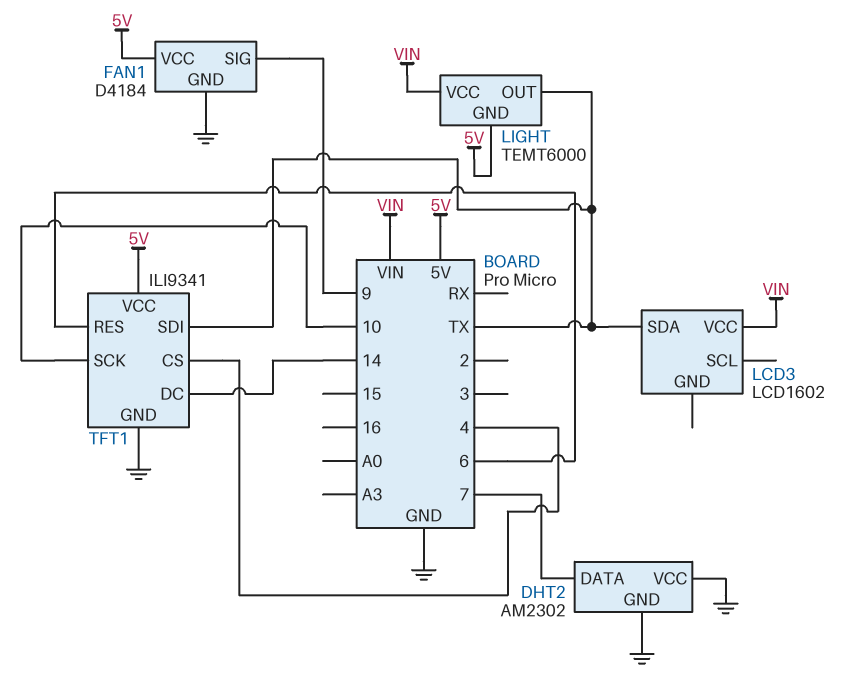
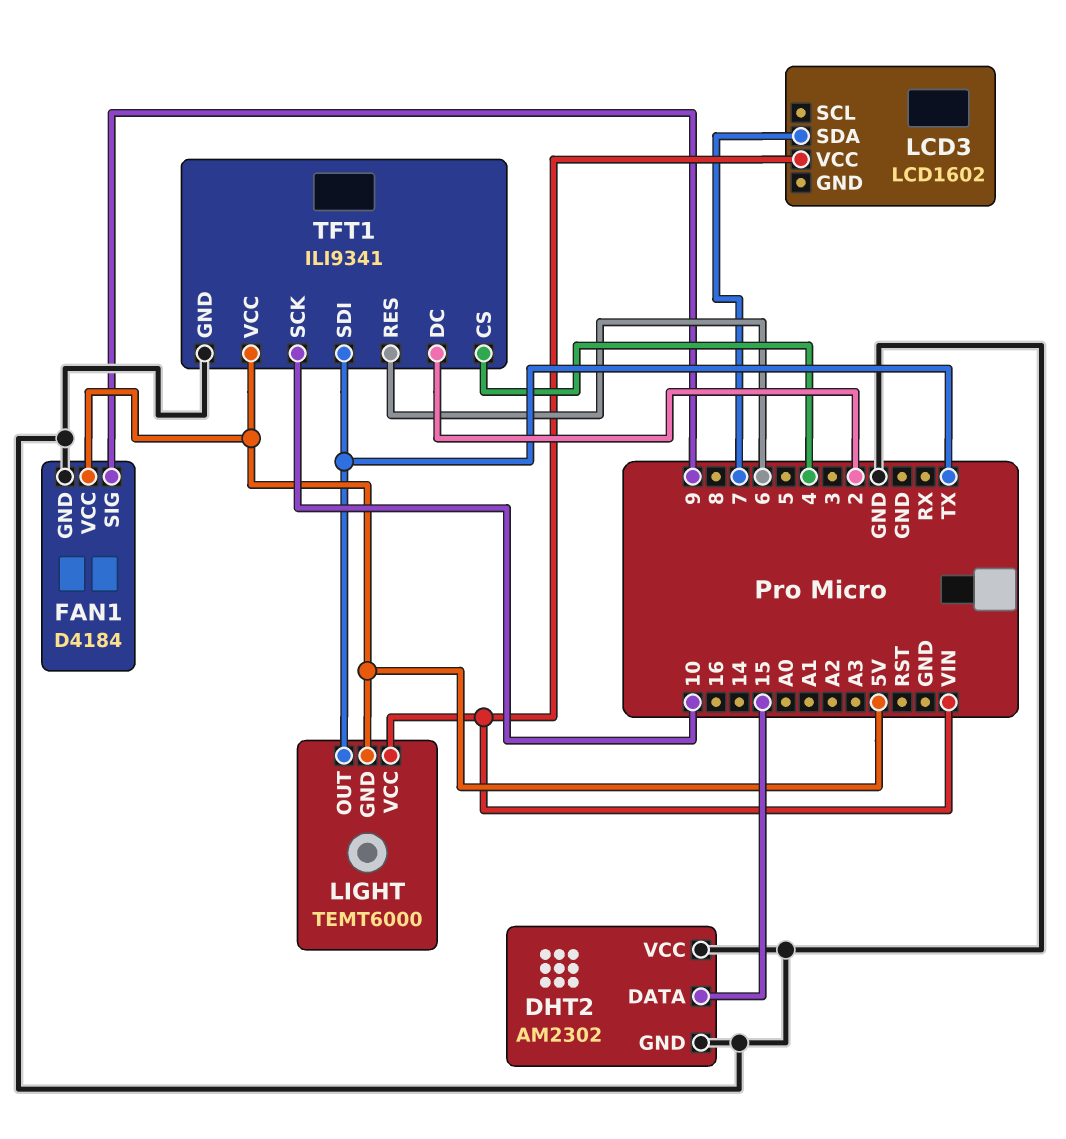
DHT2 pin DATA: 7 -> 15
LCD3 pin SDA: TX -> 7
TFT1 pin DC: 14 -> 2

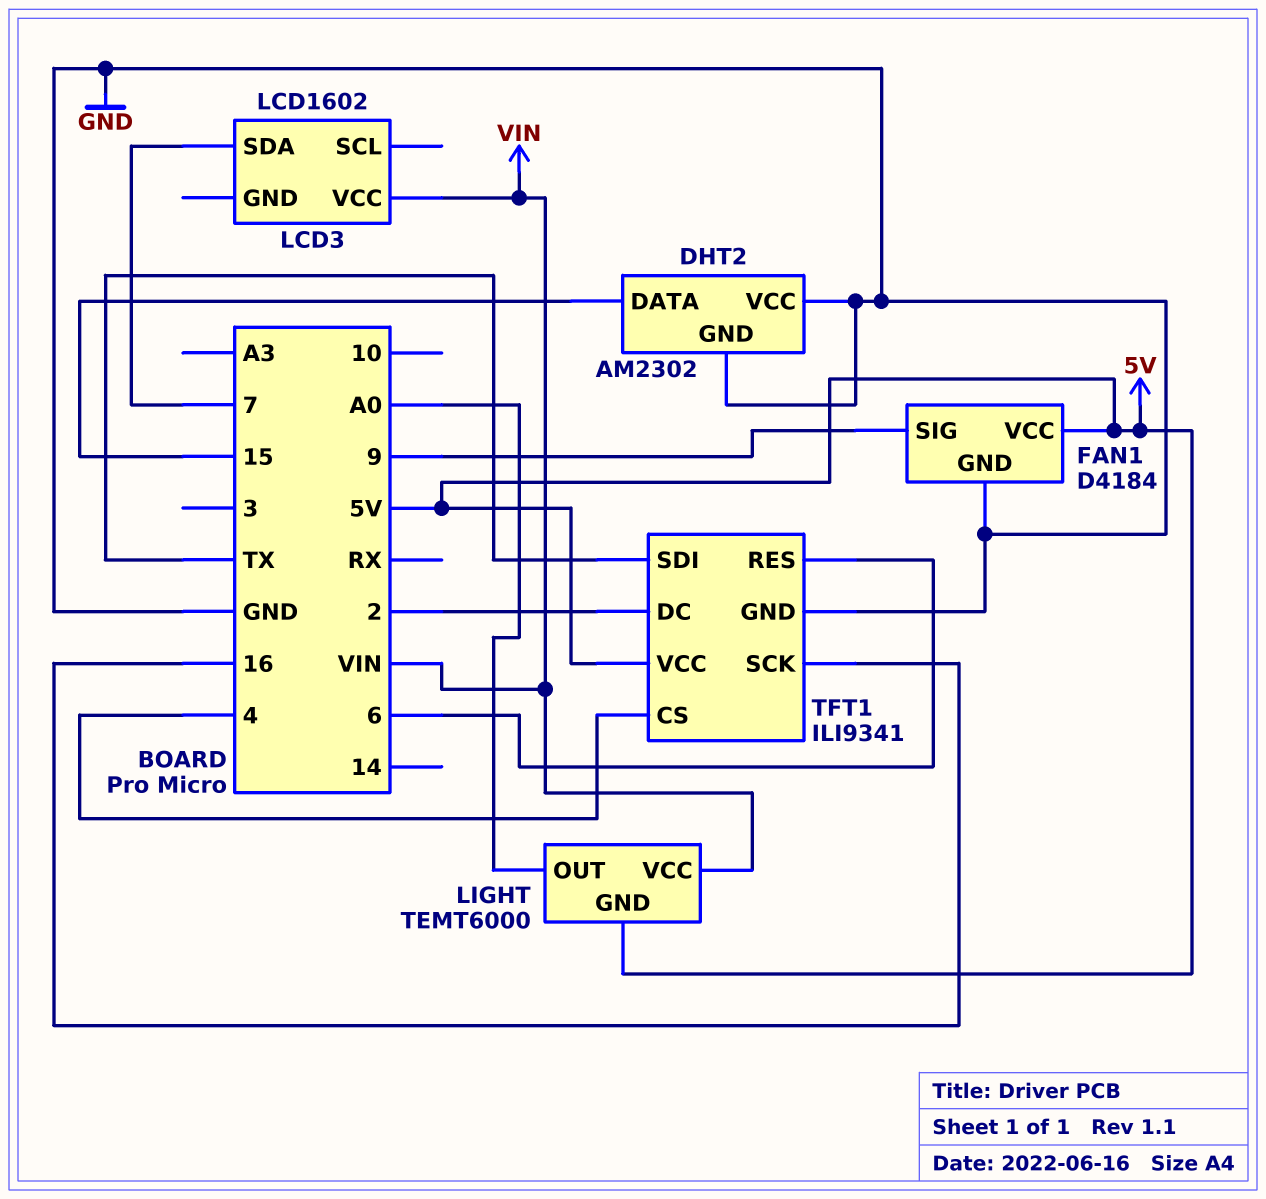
LIGHT pin OUT: TX -> A0
TFT1 pin SCK: 10 -> 16

